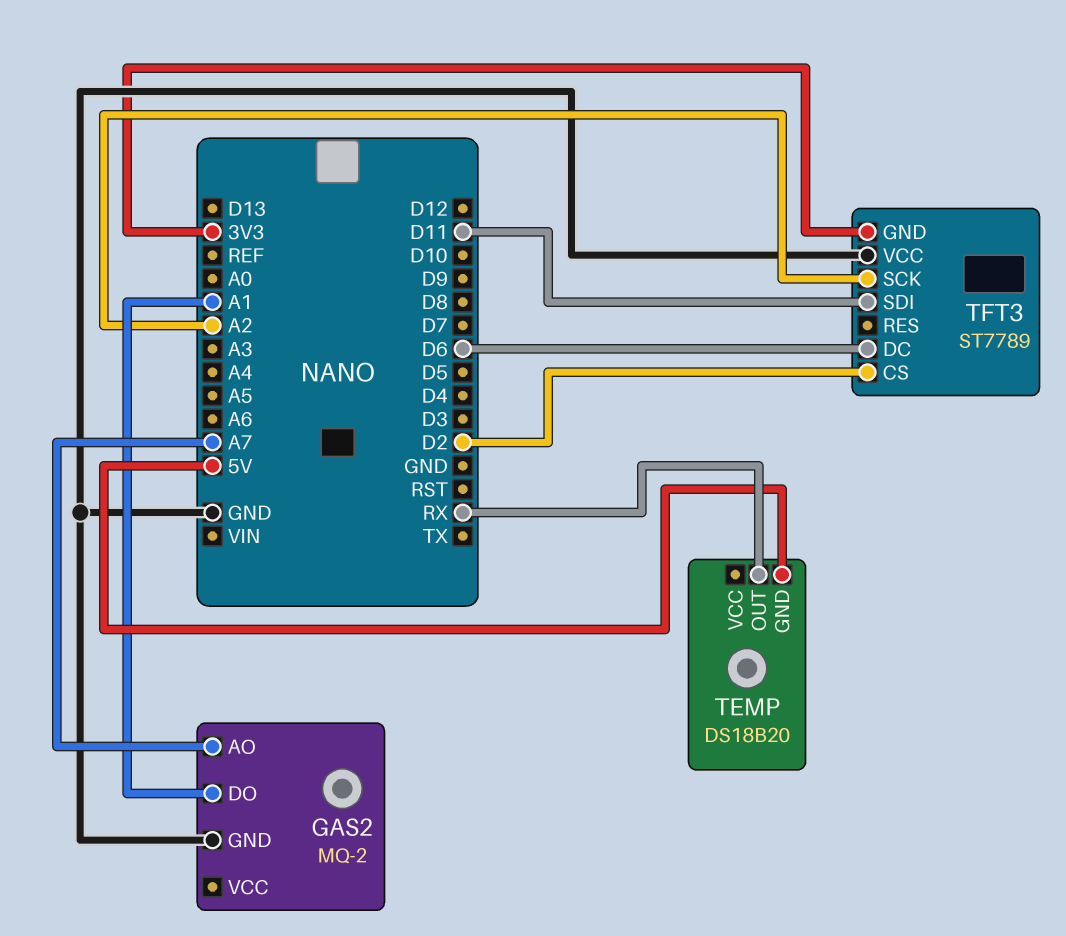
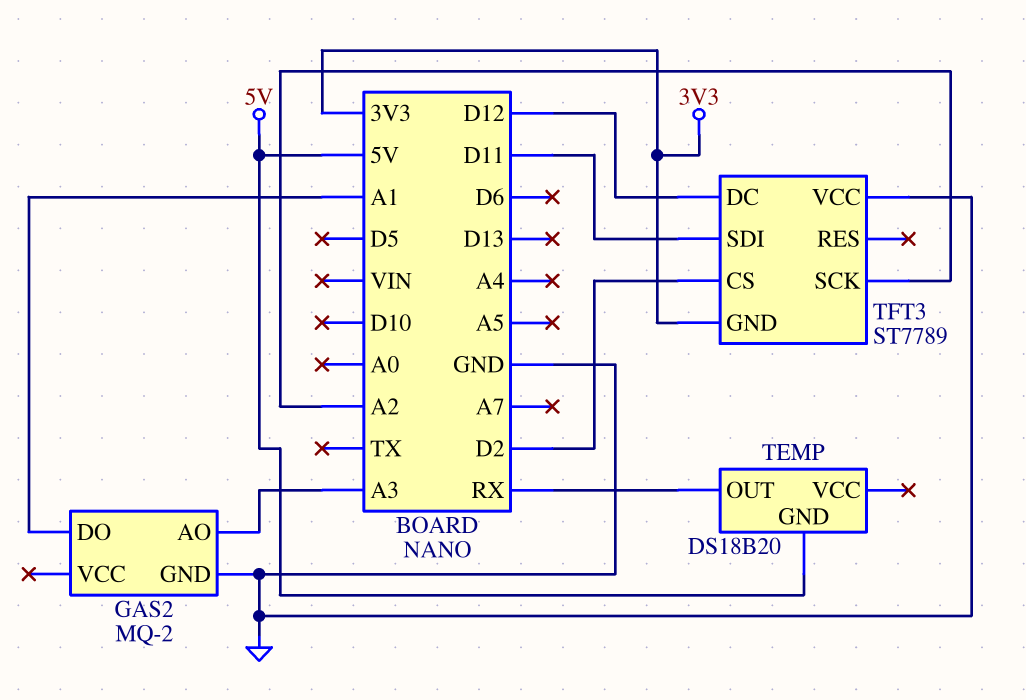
GAS2 pin AO: A7 -> A3
TFT3 pin DC: D6 -> D12

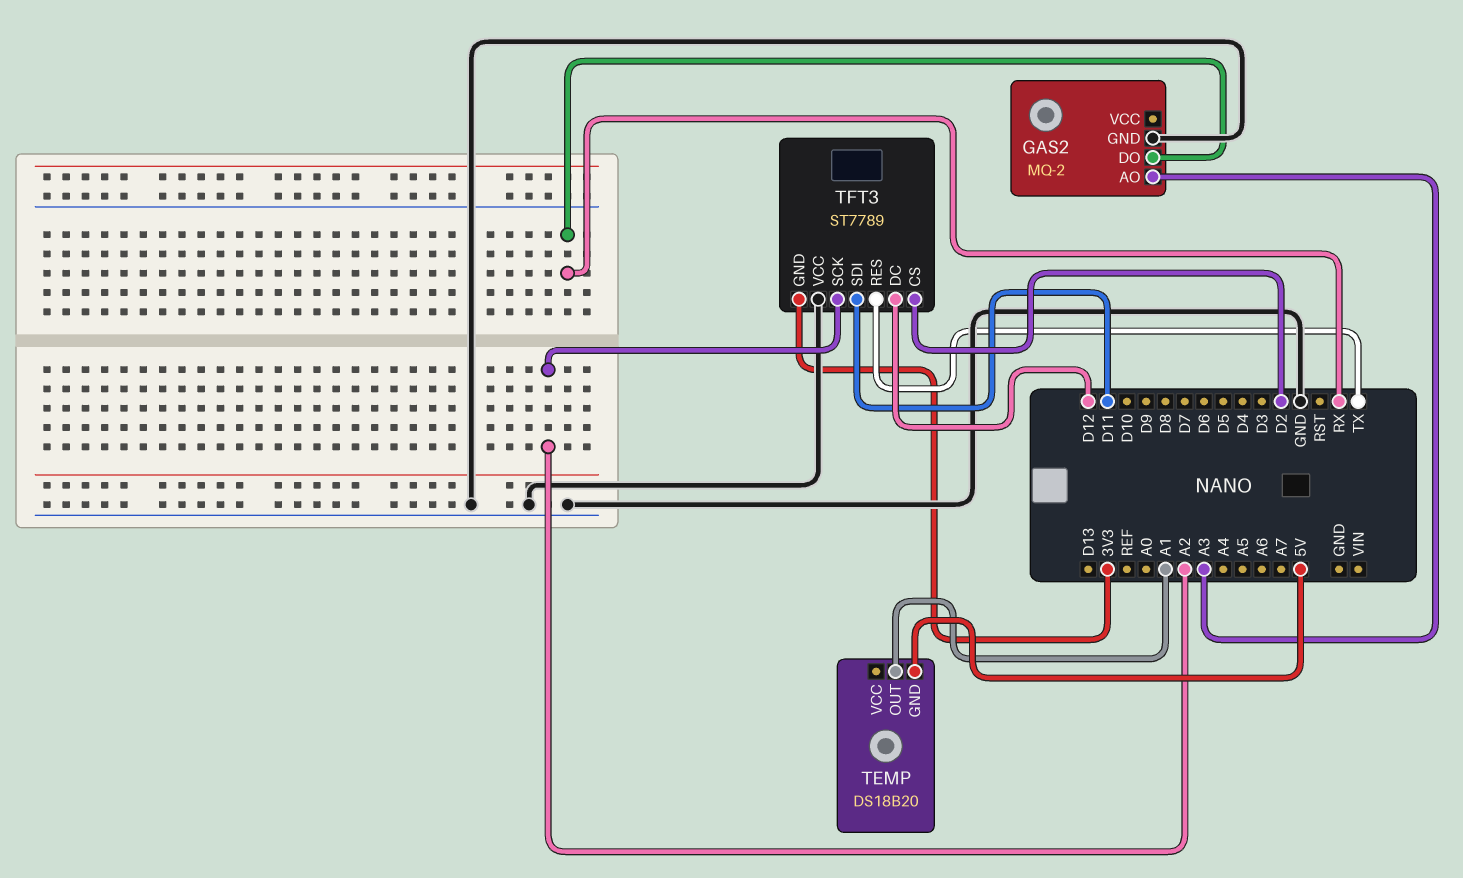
GAS2 pin DO: A1 -> RX
TEMP pin OUT: RX -> A1
TFT3 pin RES: none -> TX

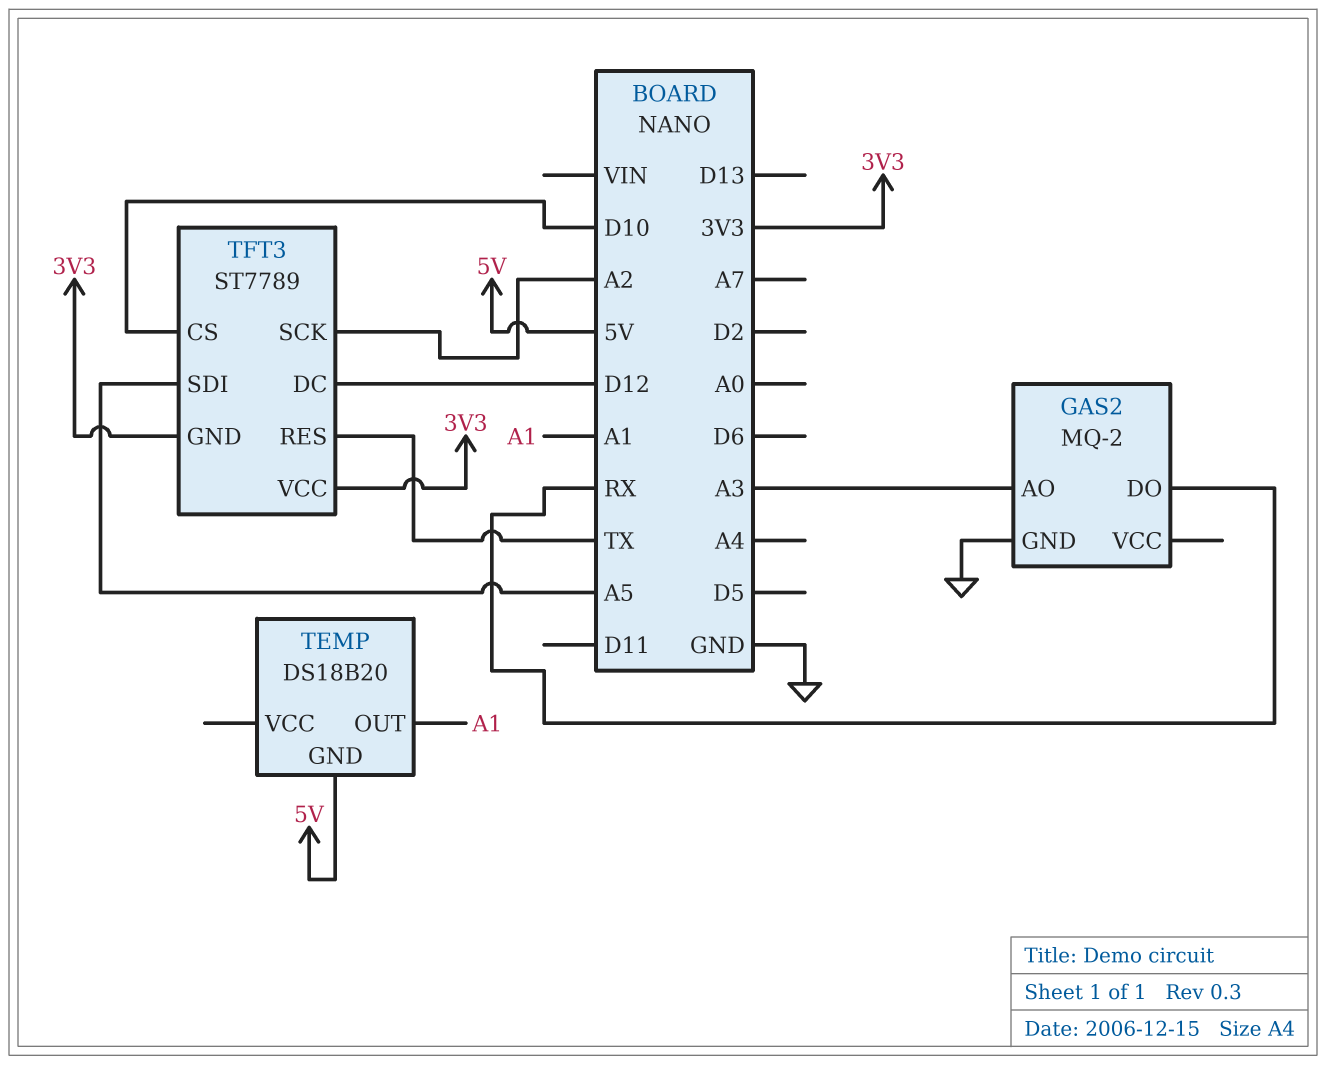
TFT3 pin CS: D2 -> D10
TFT3 pin SDI: D11 -> A5
TFT3 pin VCC: GND -> 3V3

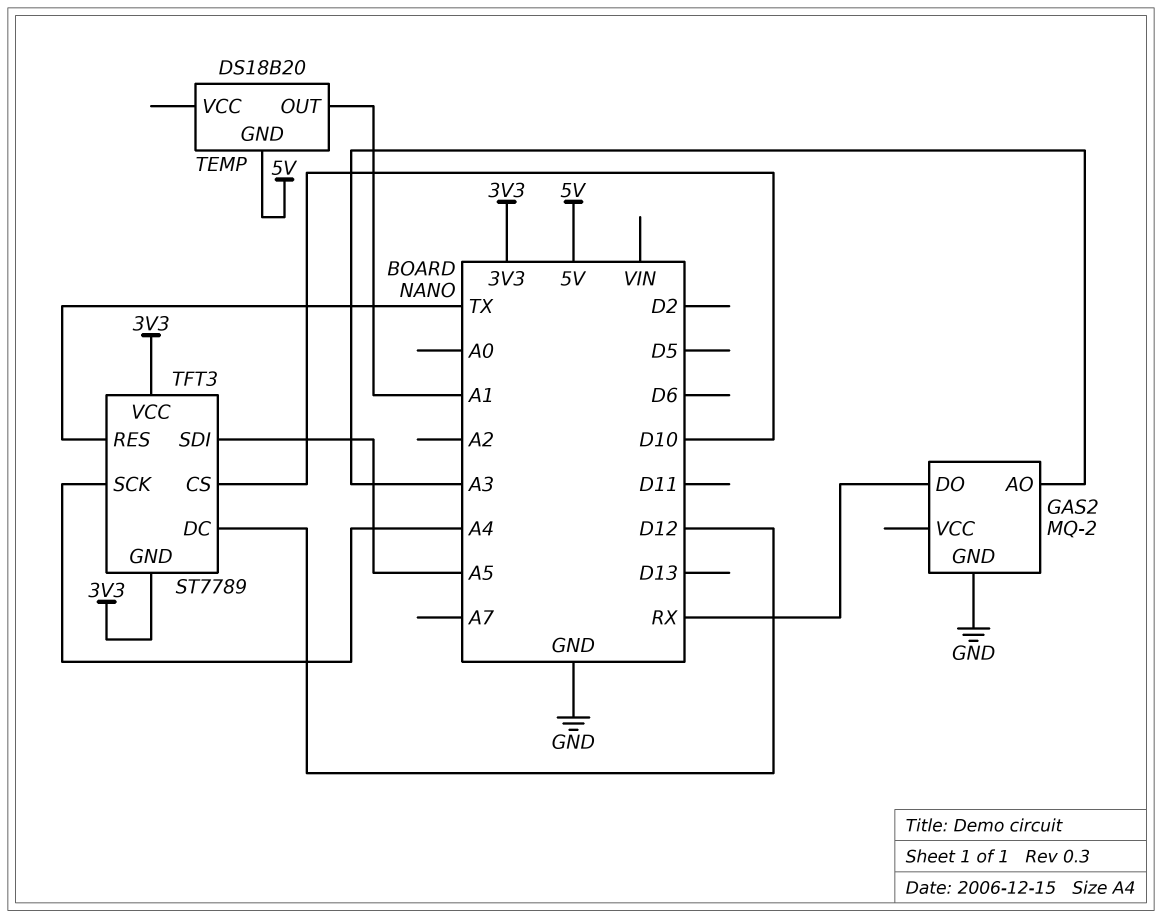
TFT3 pin SCK: A2 -> A4

